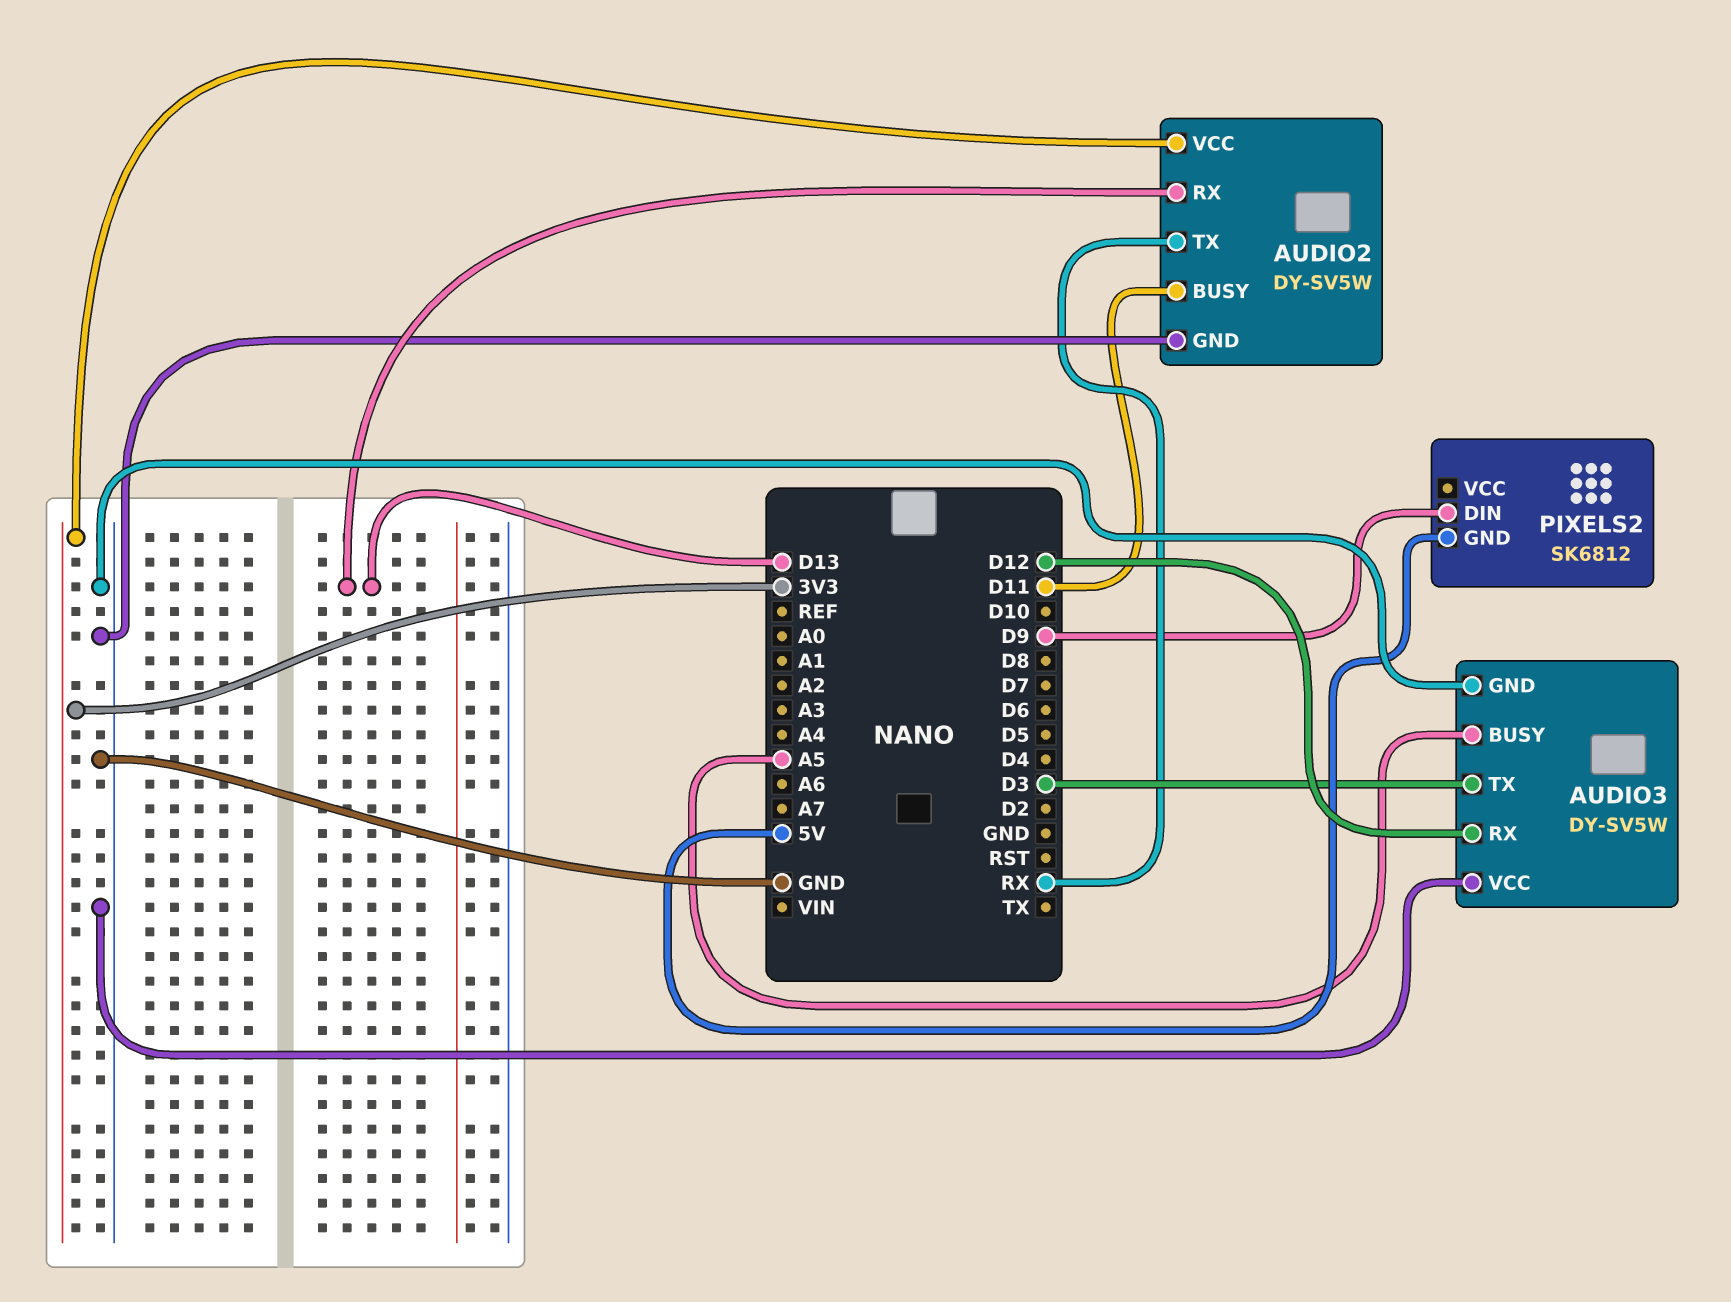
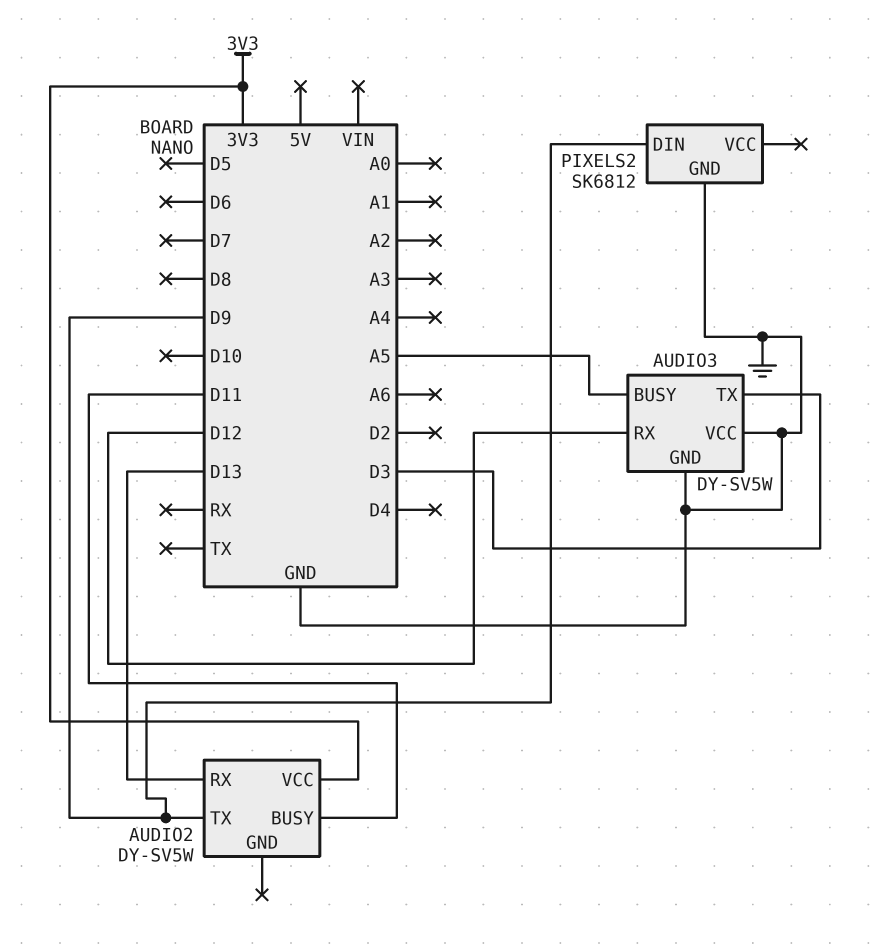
AUDIO2 pin GND: GND -> none
AUDIO2 pin TX: RX -> D9
PIXELS2 pin GND: 5V -> GND

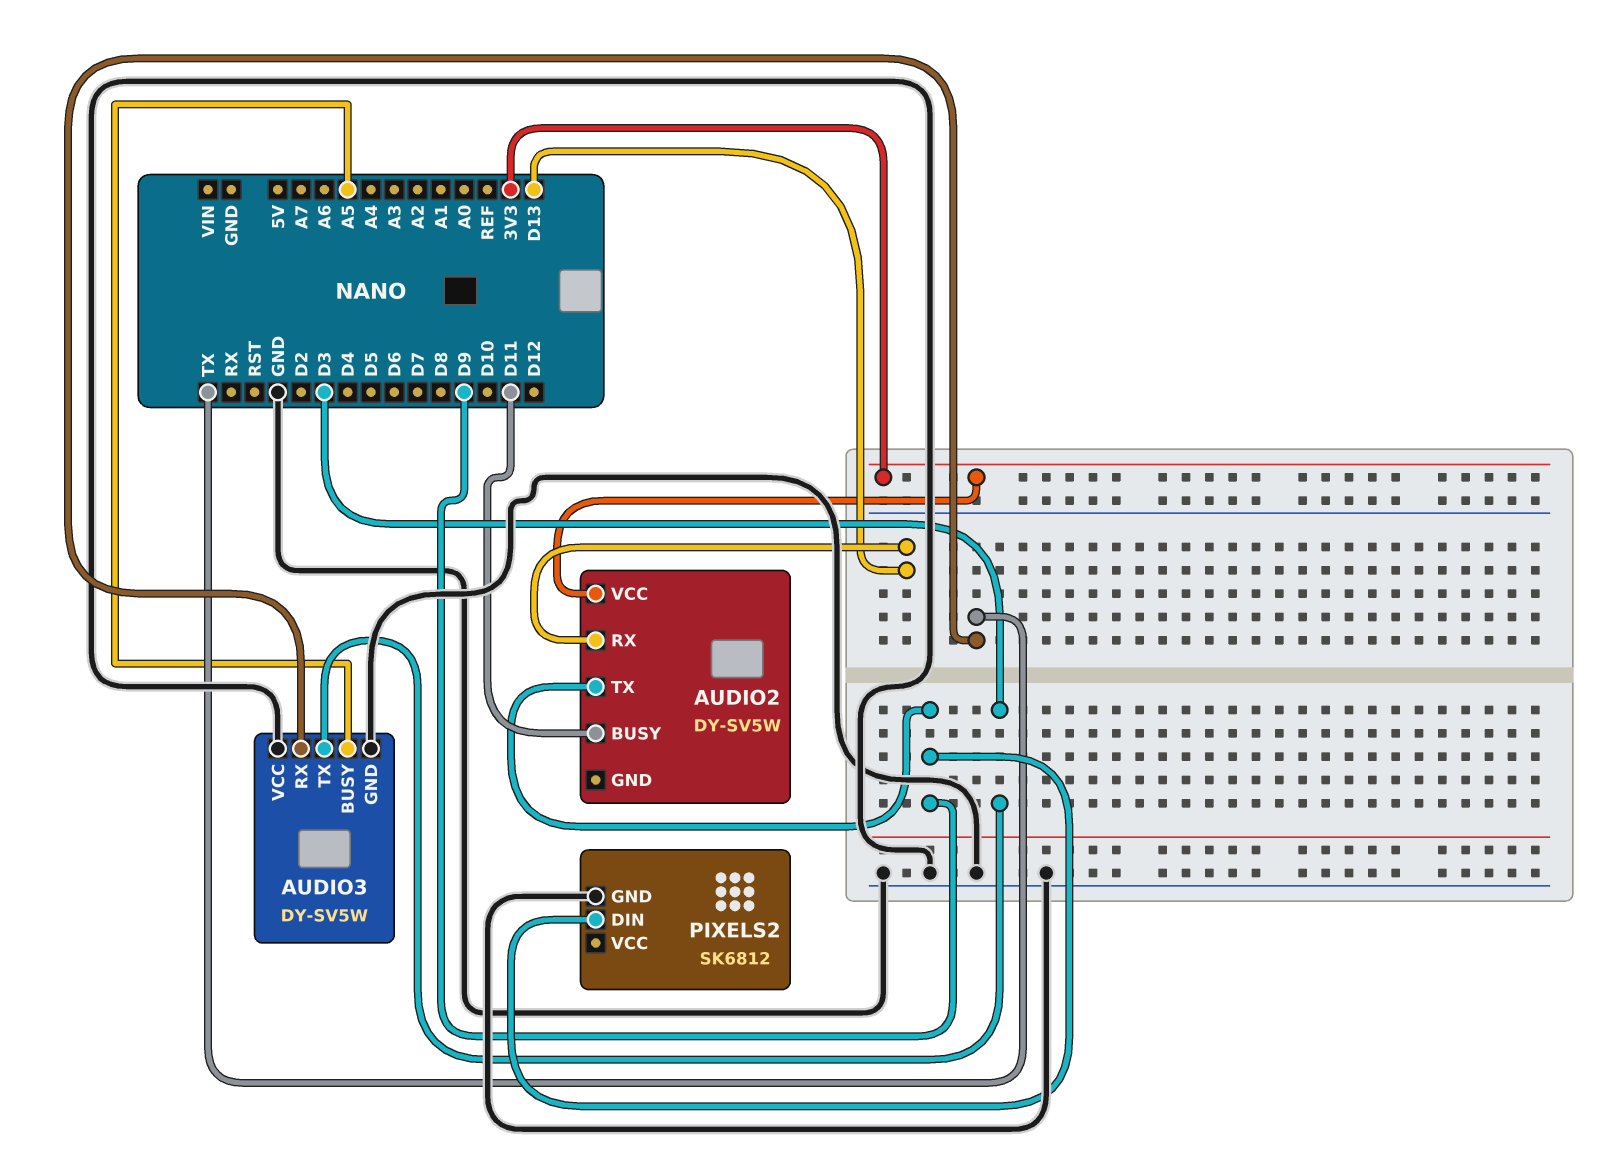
AUDIO3 pin RX: D12 -> TX

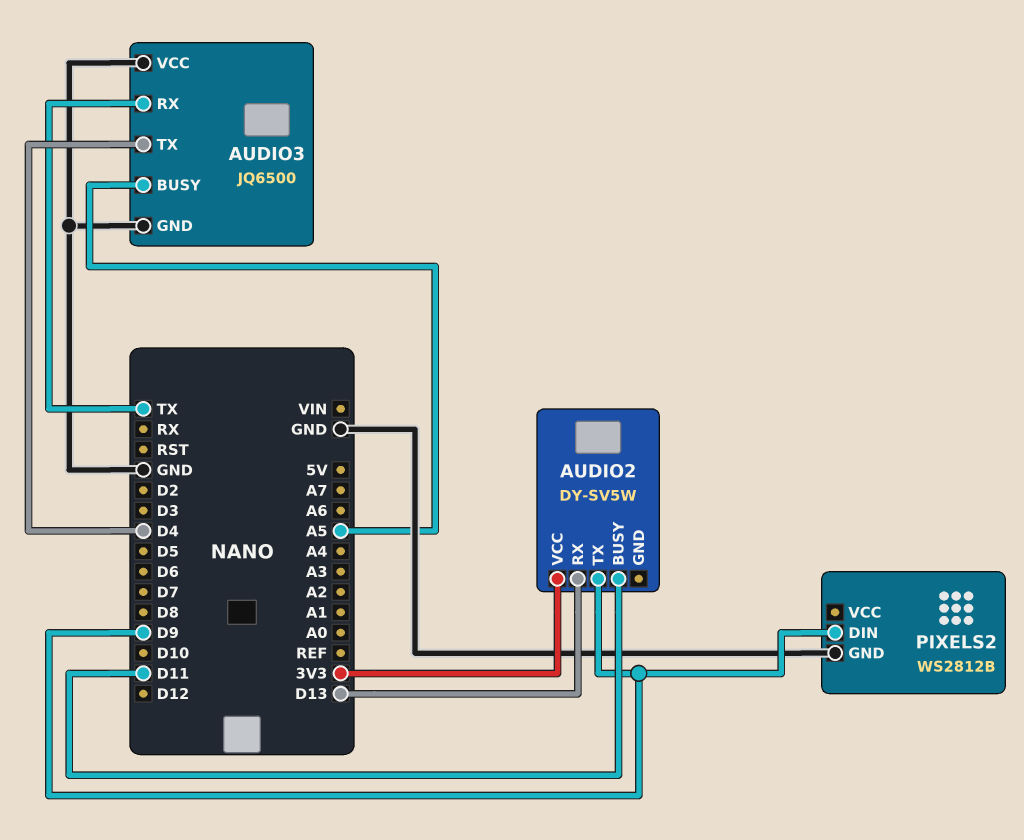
AUDIO3: DY-SV5W -> JQ6500
AUDIO3 pin TX: D3 -> D4
PIXELS2: SK6812 -> WS2812B

